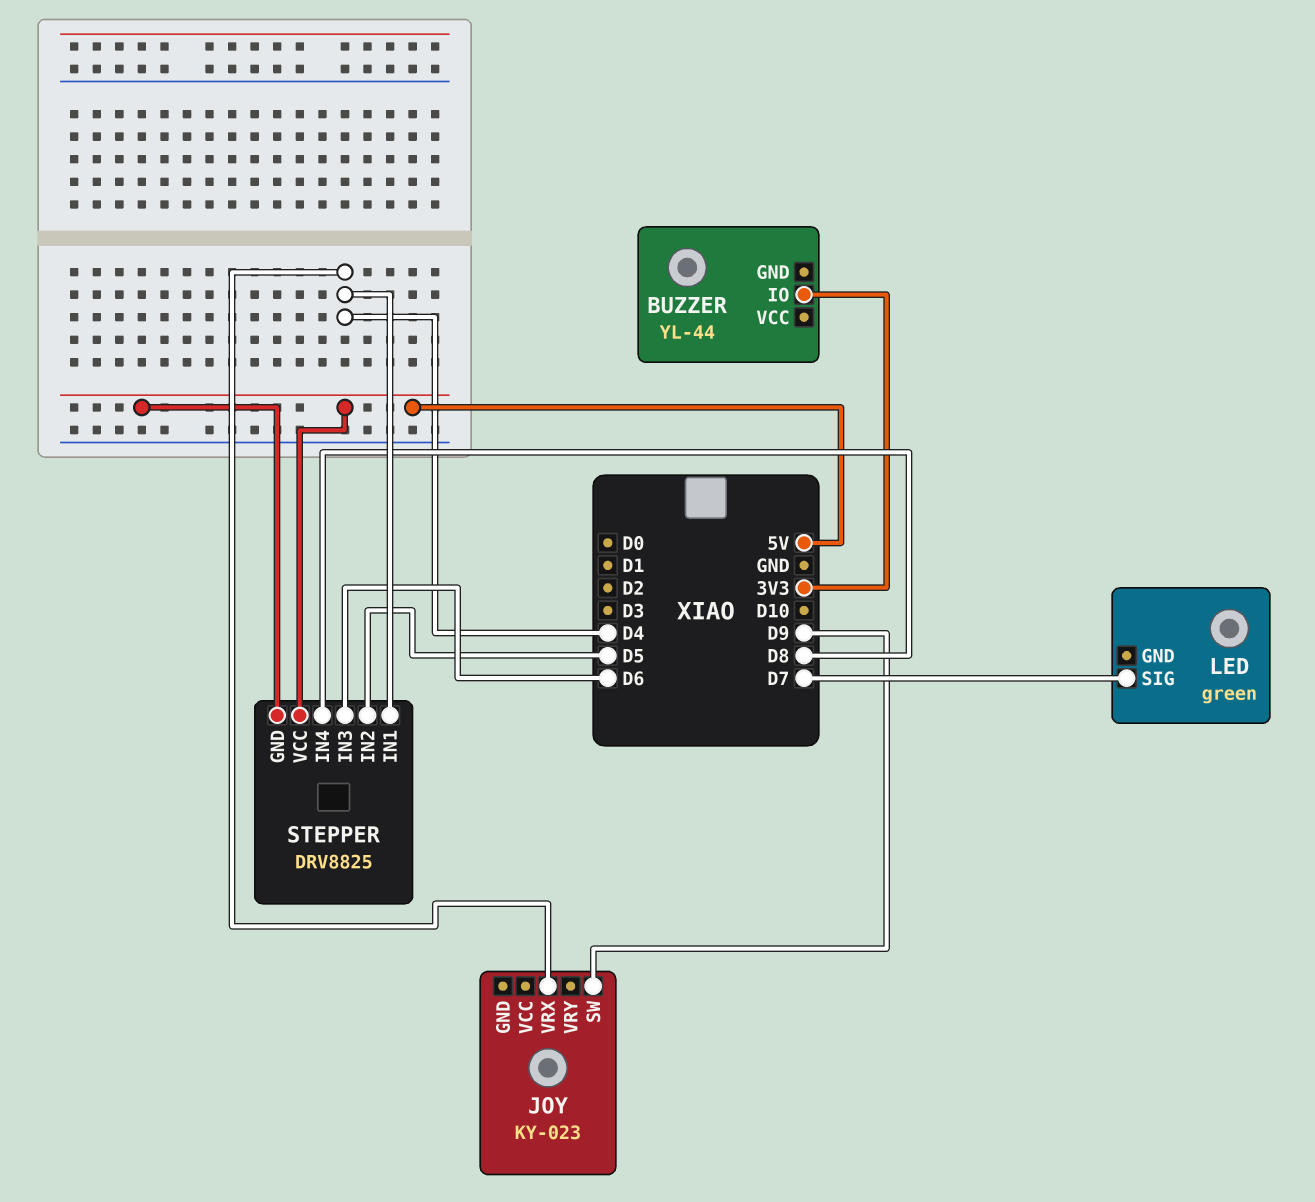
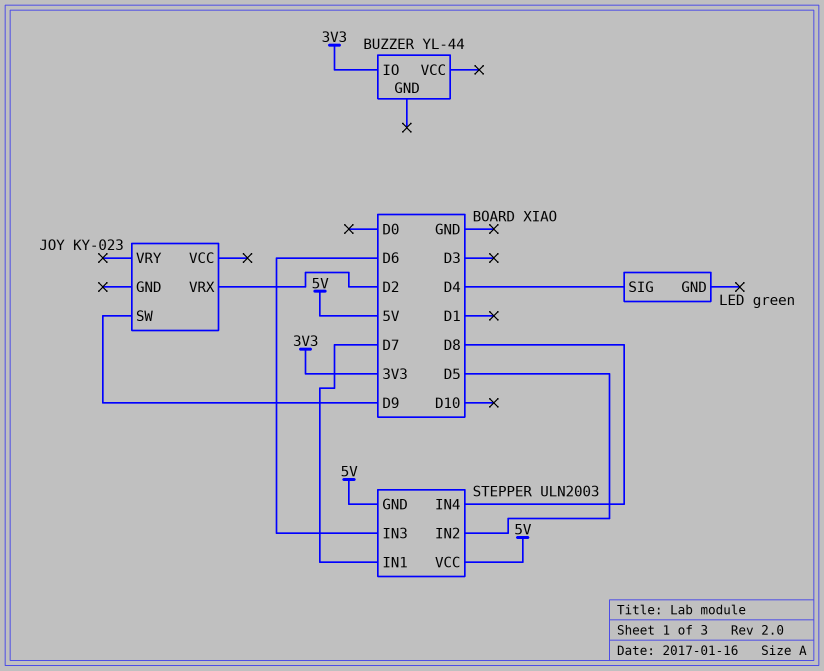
JOY pin VRX: D4 -> D2
LED pin SIG: D7 -> D4
STEPPER: DRV8825 -> ULN2003
STEPPER pin IN1: D4 -> D7

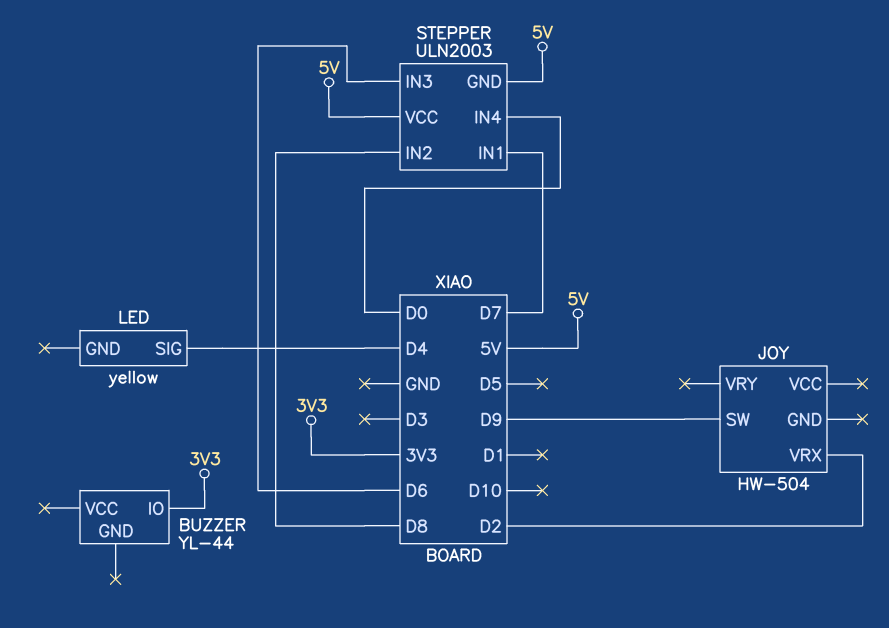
JOY: KY-023 -> HW-504
LED: green -> yellow
STEPPER pin IN2: D5 -> D8
STEPPER pin IN4: D8 -> D0

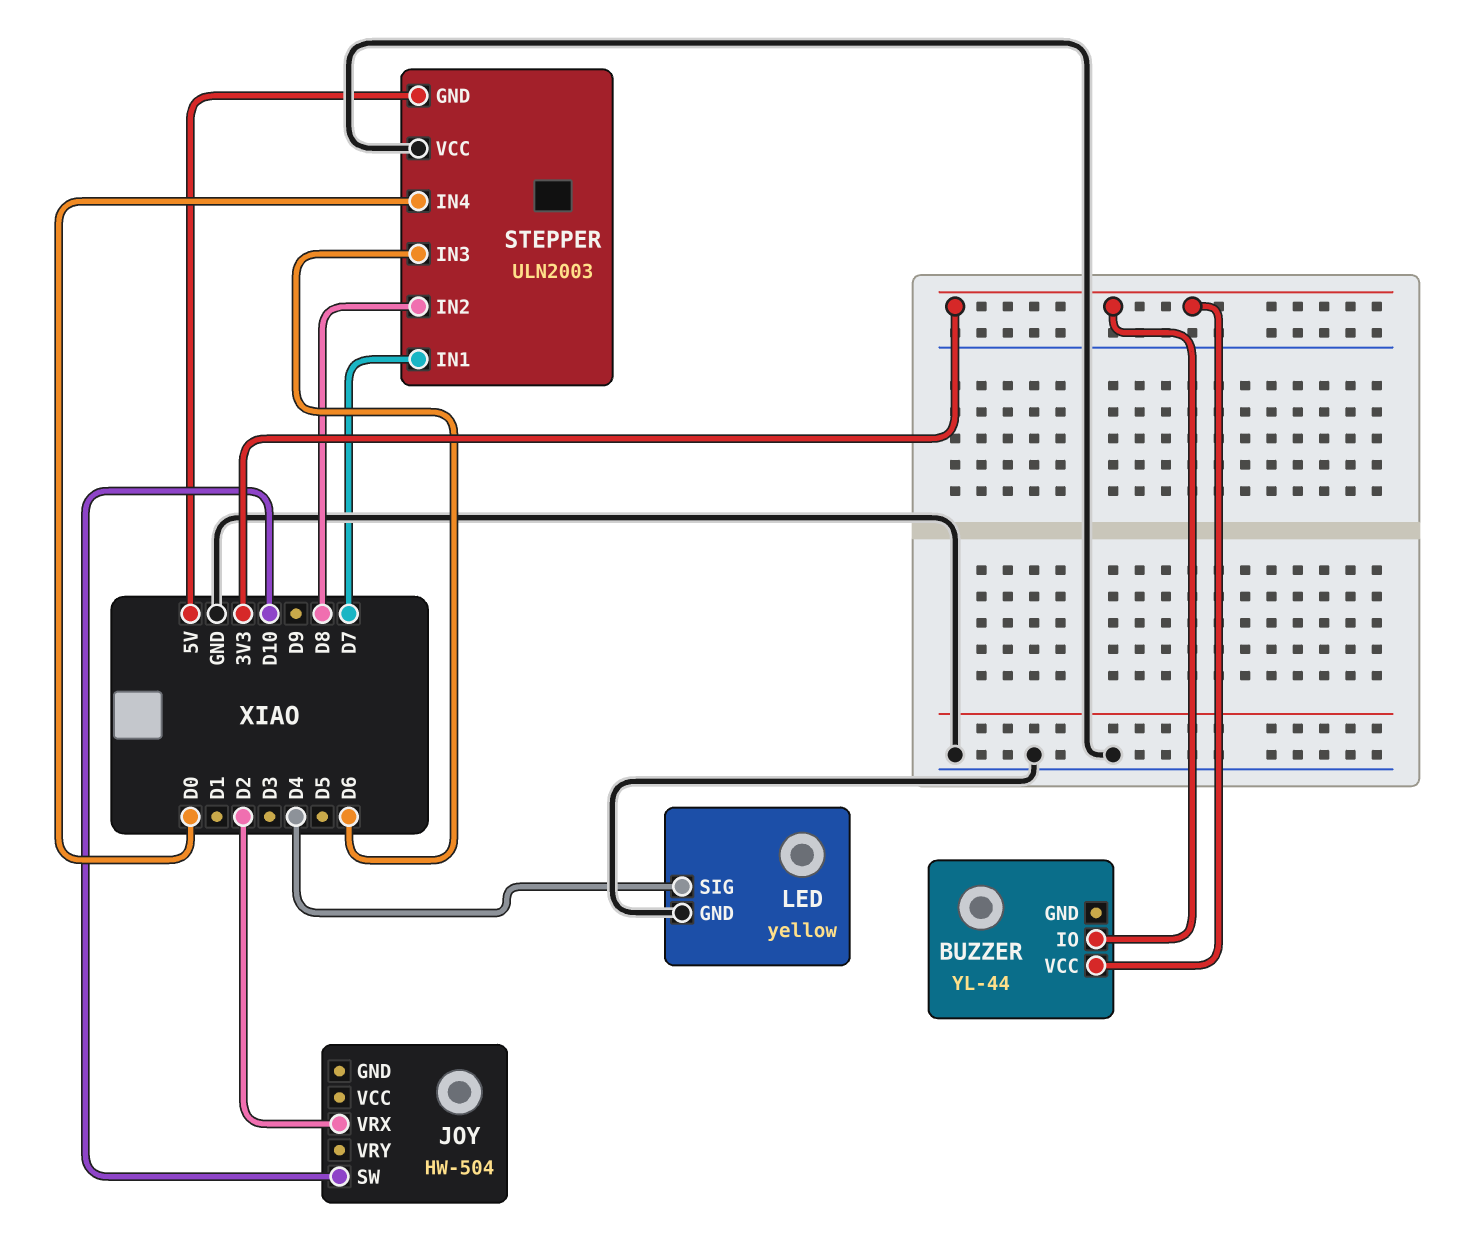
BUZZER pin VCC: none -> 3V3
JOY pin SW: D9 -> D10
LED pin GND: none -> GND
STEPPER pin VCC: 5V -> GND

